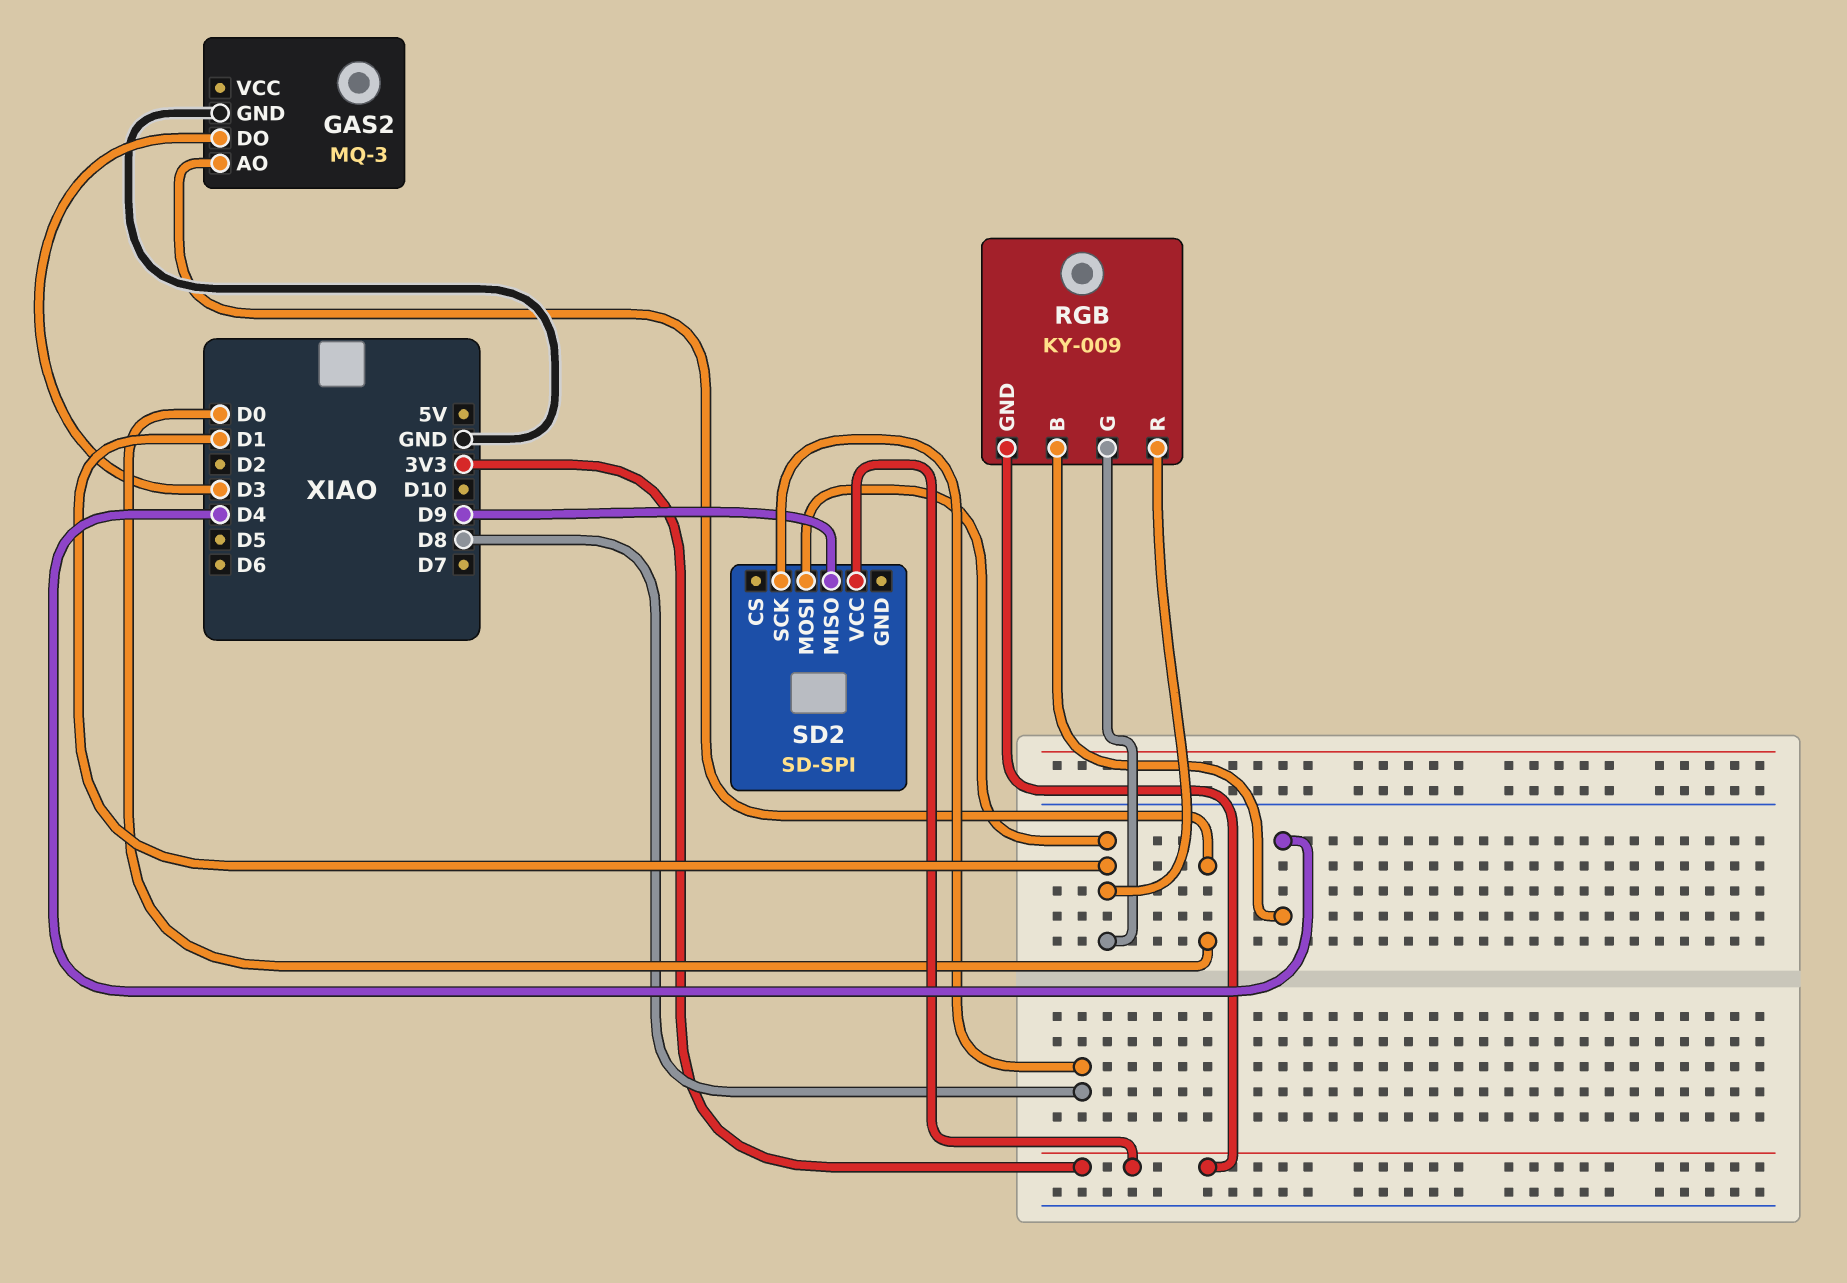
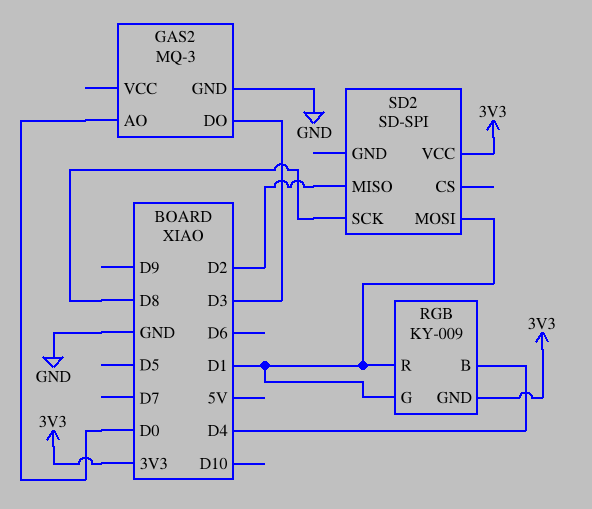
SD2 pin MISO: D9 -> D2

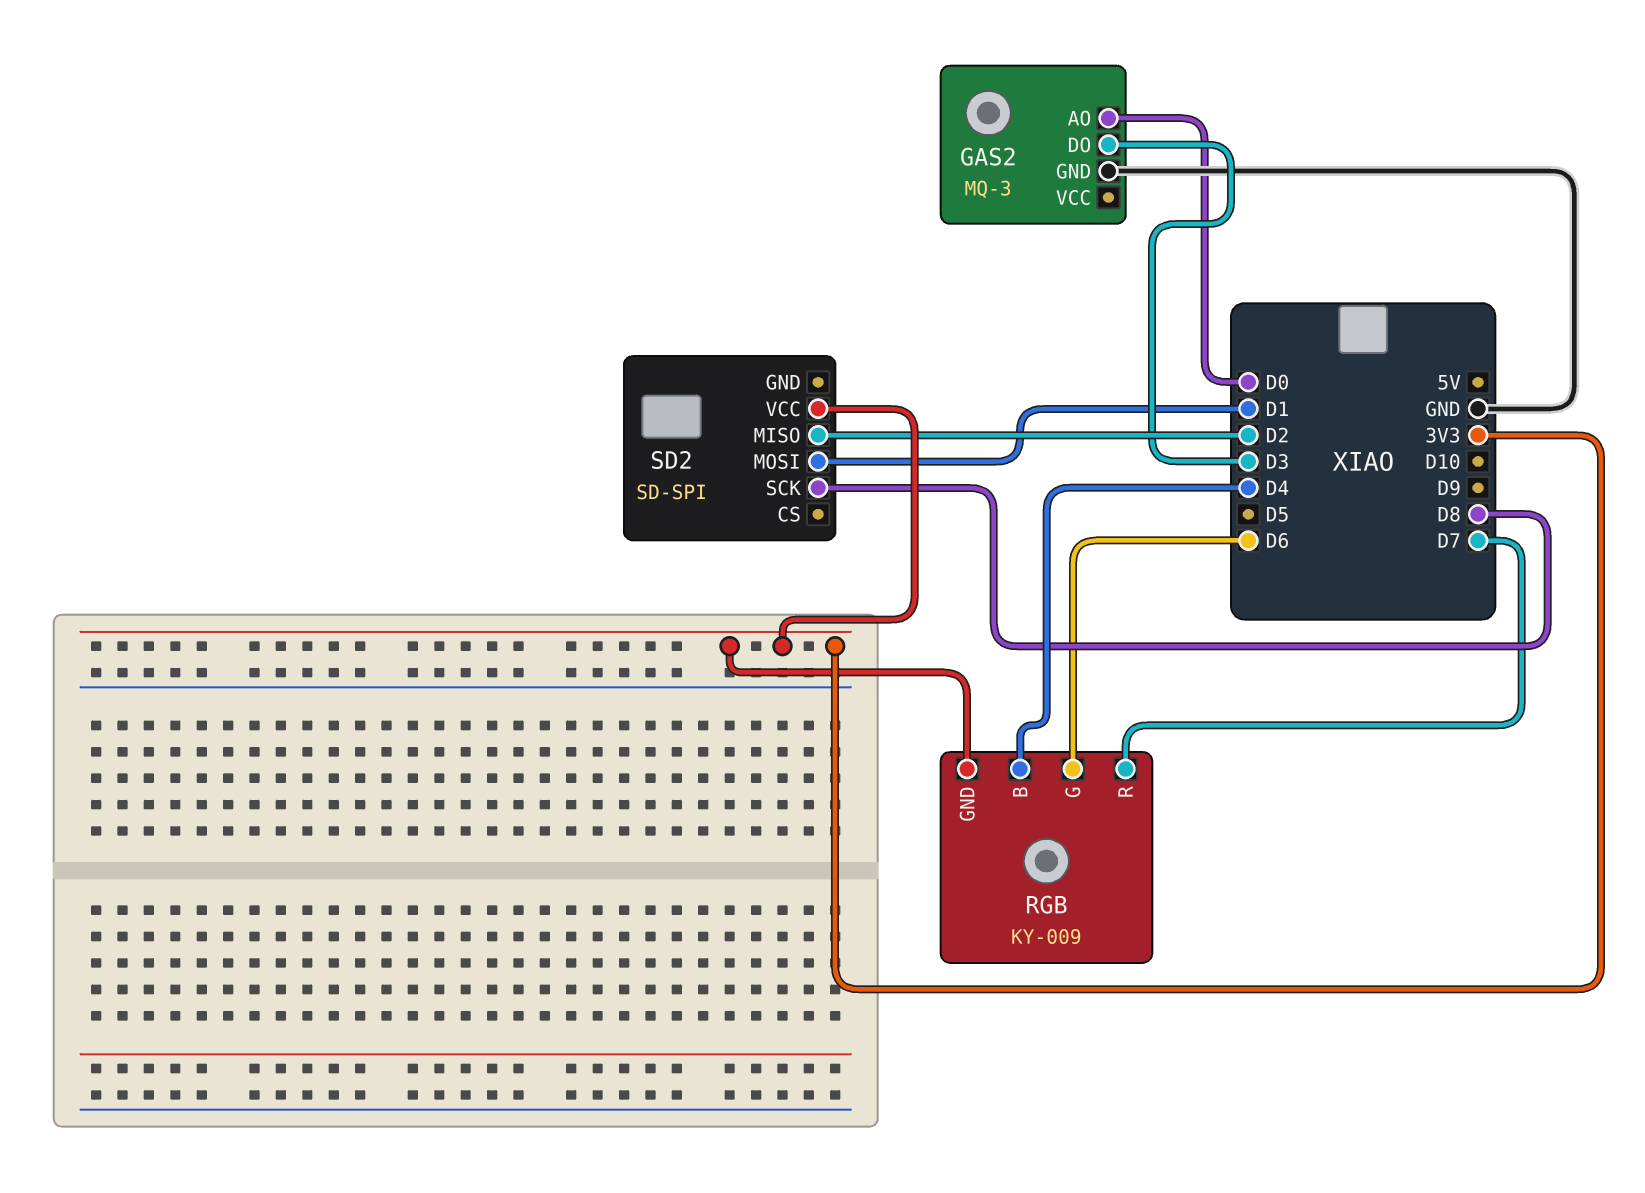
RGB pin G: D1 -> D6
RGB pin R: D1 -> D7

